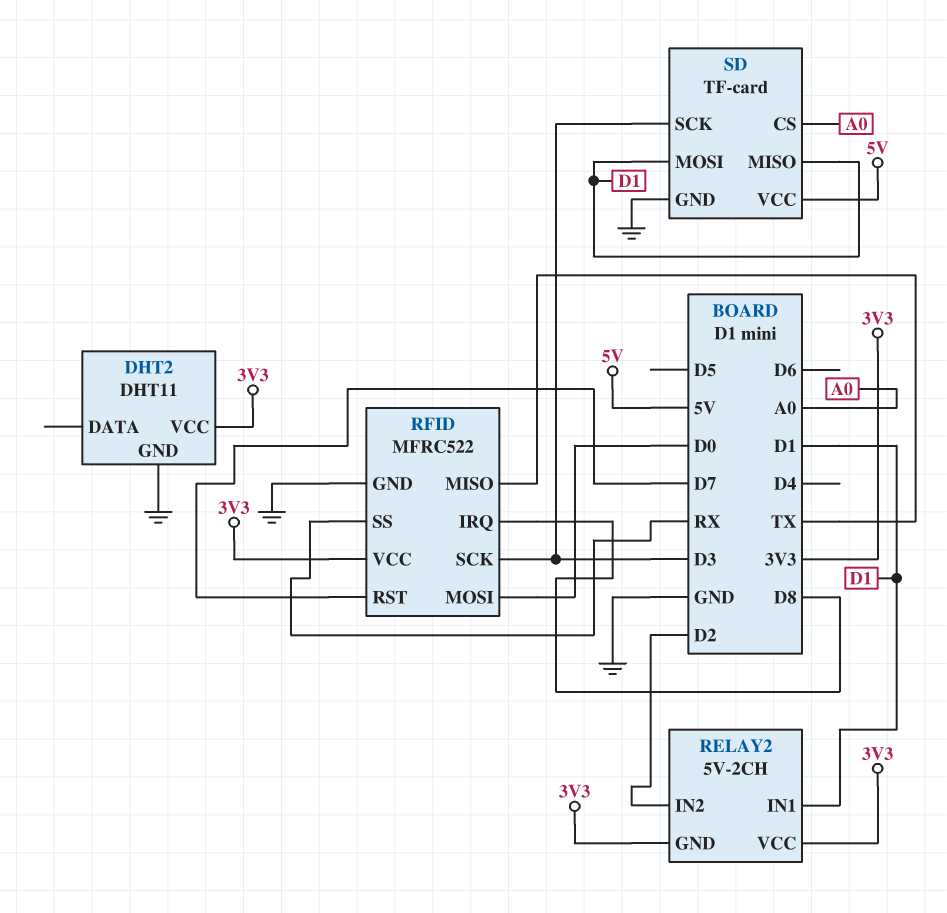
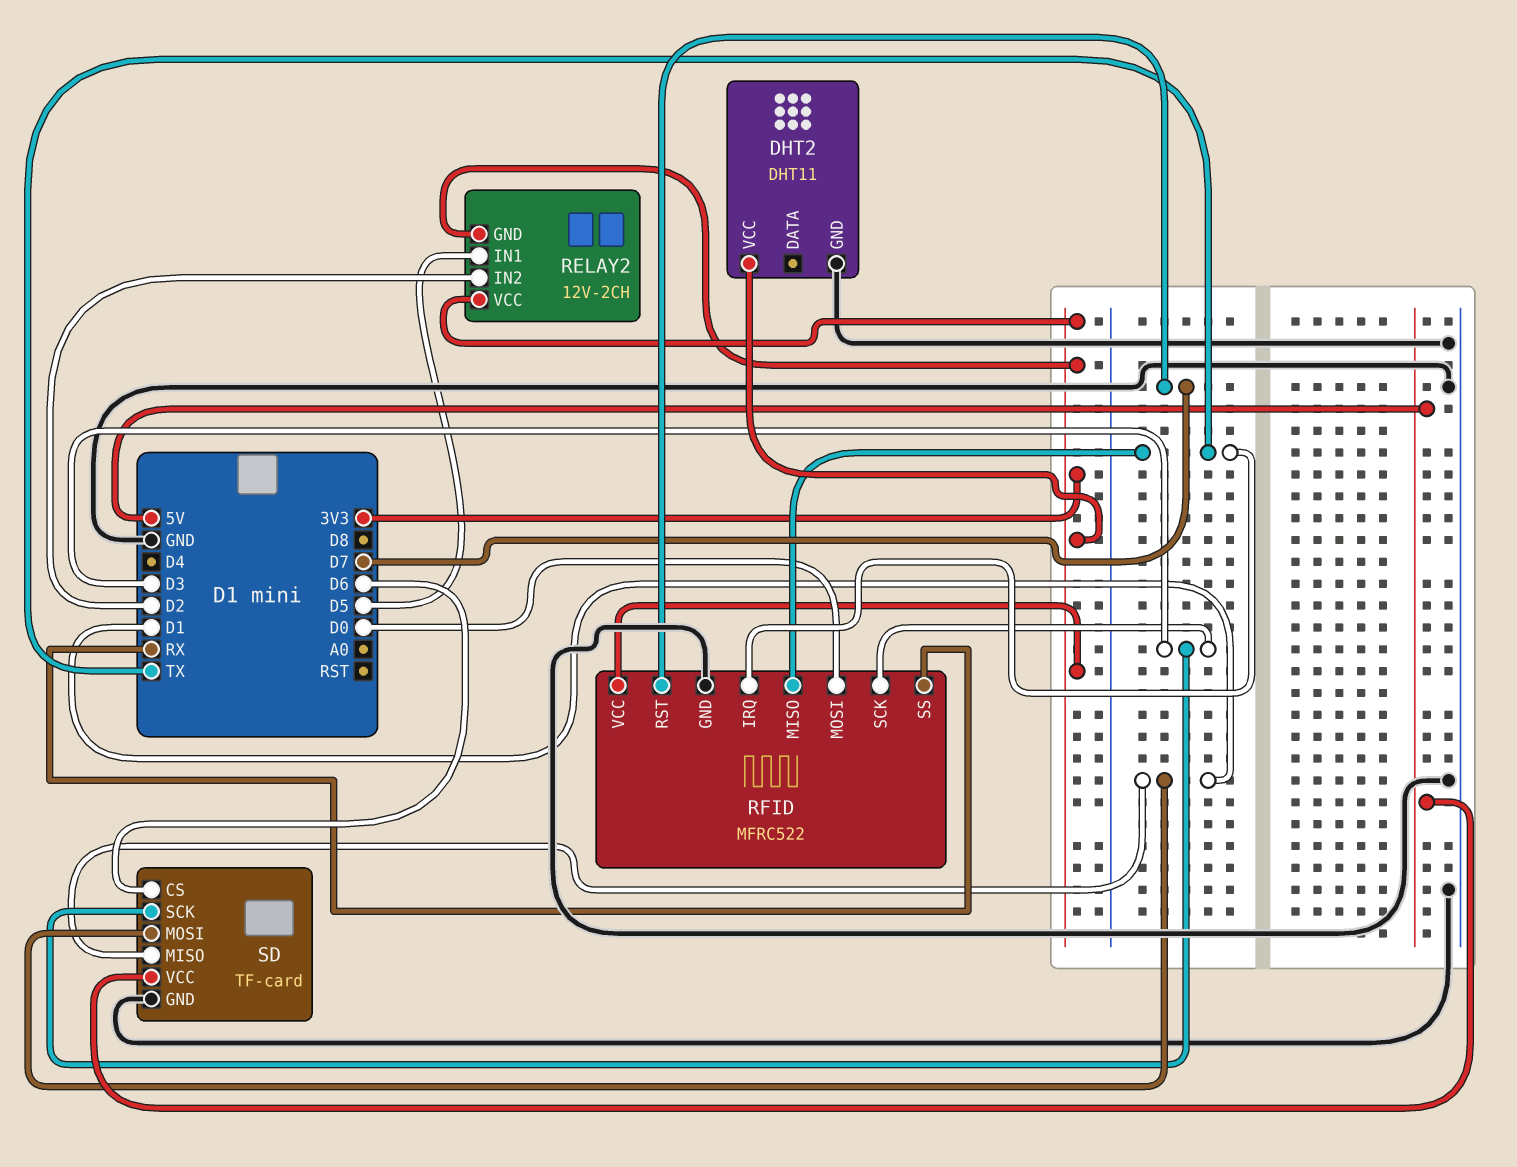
RELAY2: 5V-2CH -> 12V-2CH
RELAY2 pin IN1: D1 -> D5
RFID pin IRQ: D8 -> TX
SD pin CS: A0 -> D6

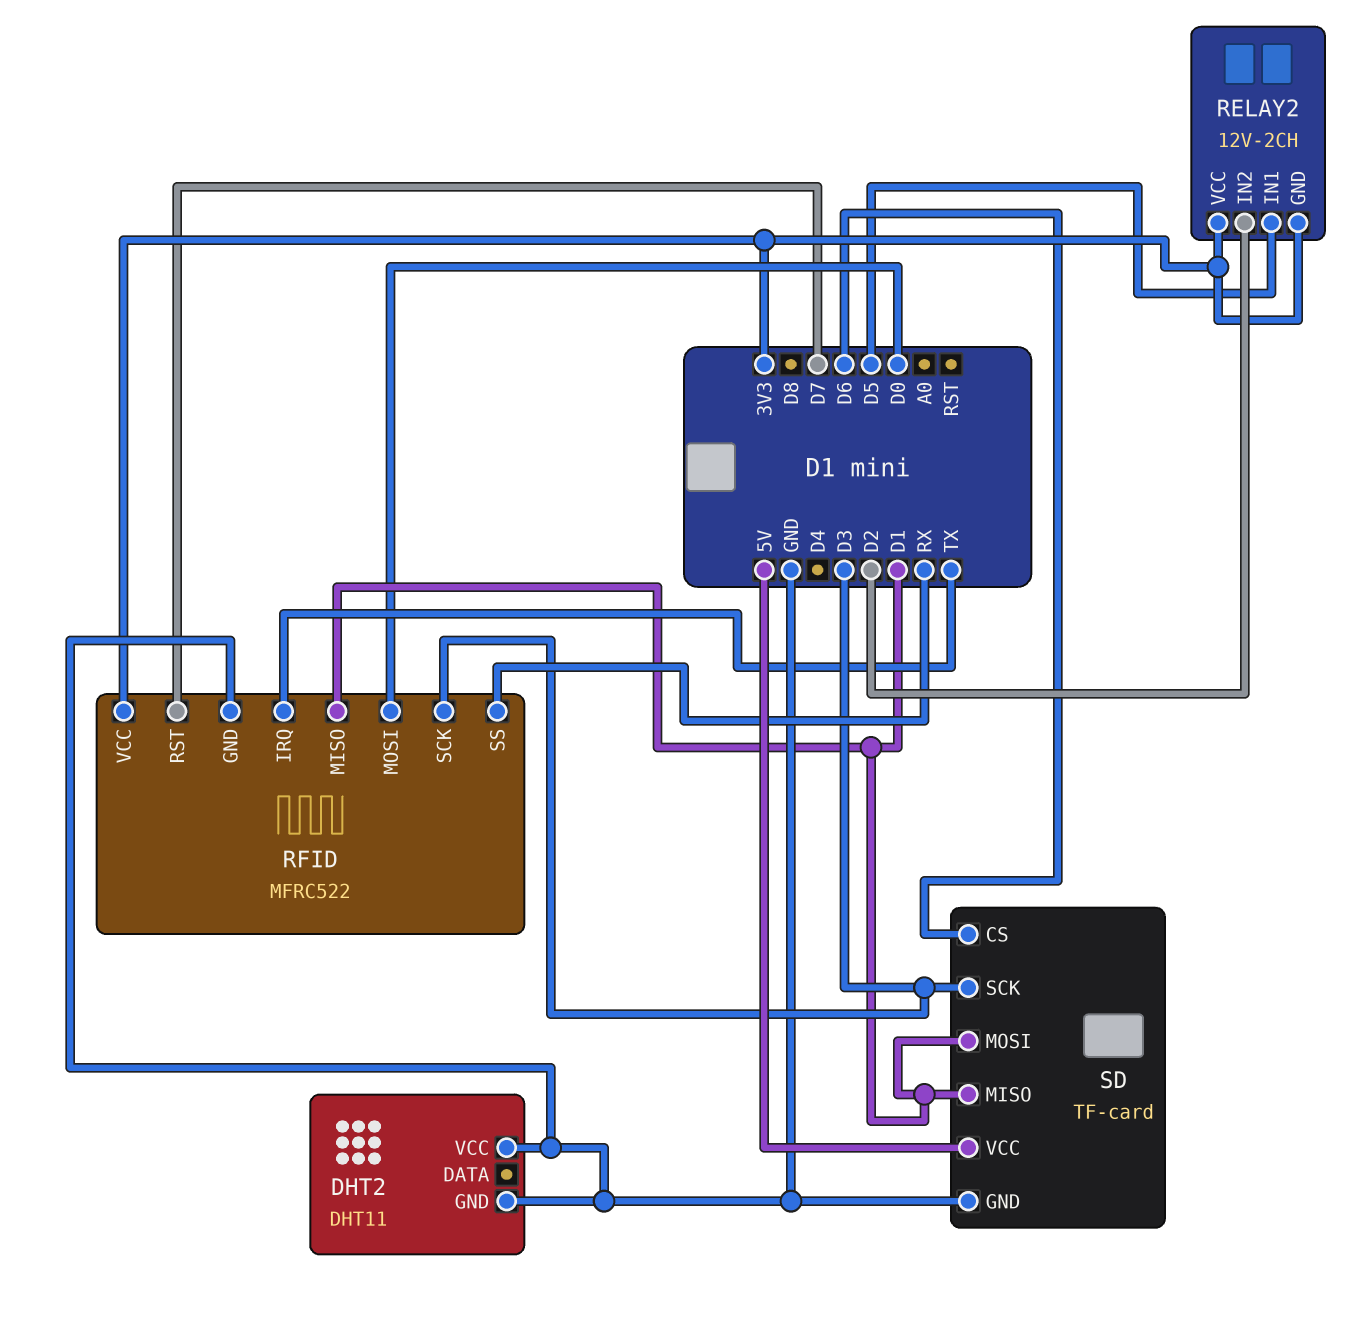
DHT2 pin VCC: 3V3 -> GND
RFID pin MISO: TX -> D1

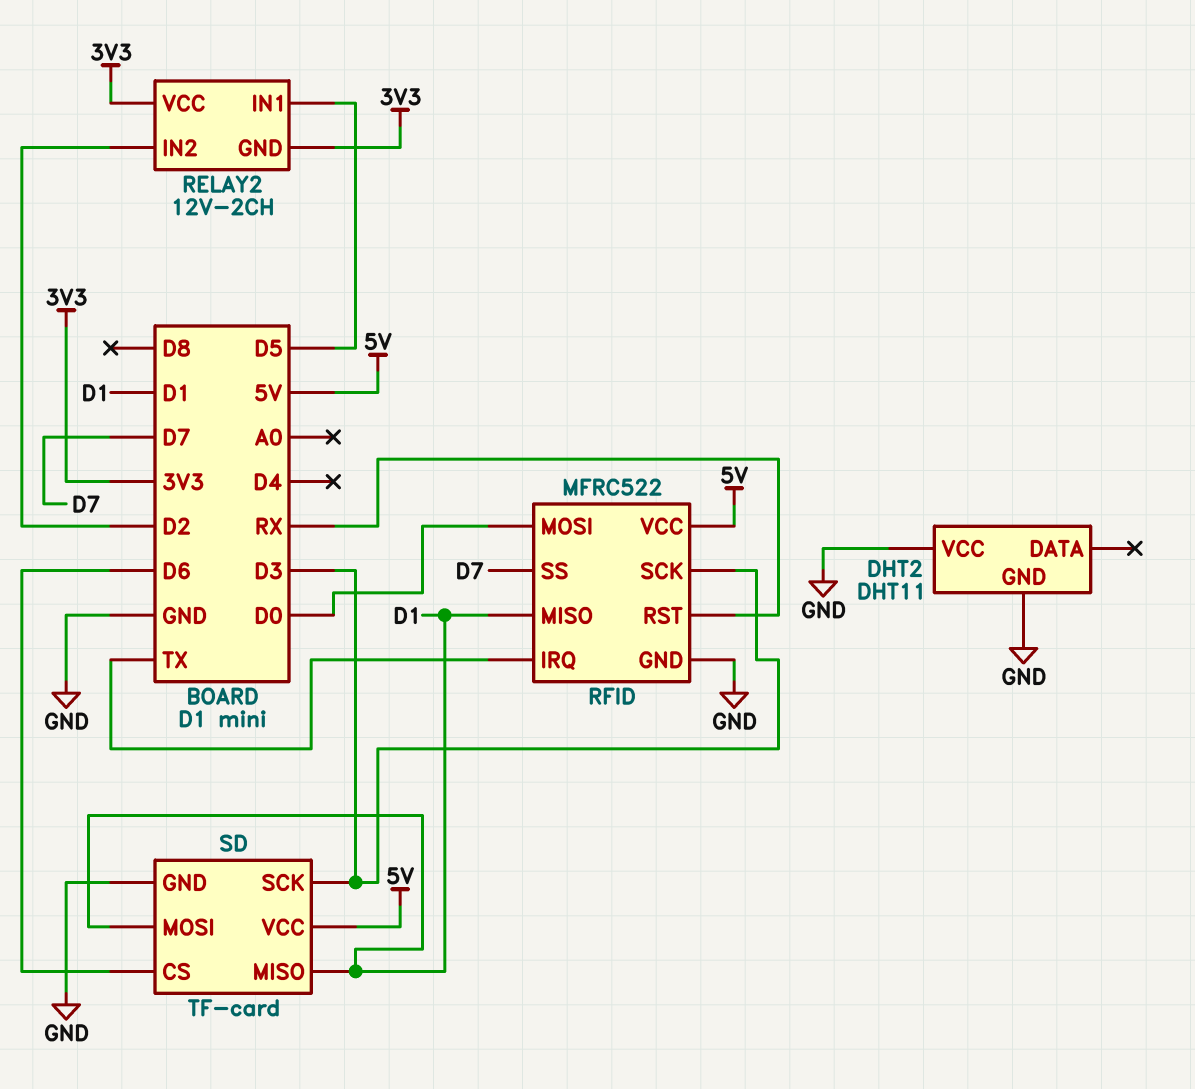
RFID pin RST: D7 -> RX
RFID pin SS: RX -> D7
RFID pin VCC: 3V3 -> 5V

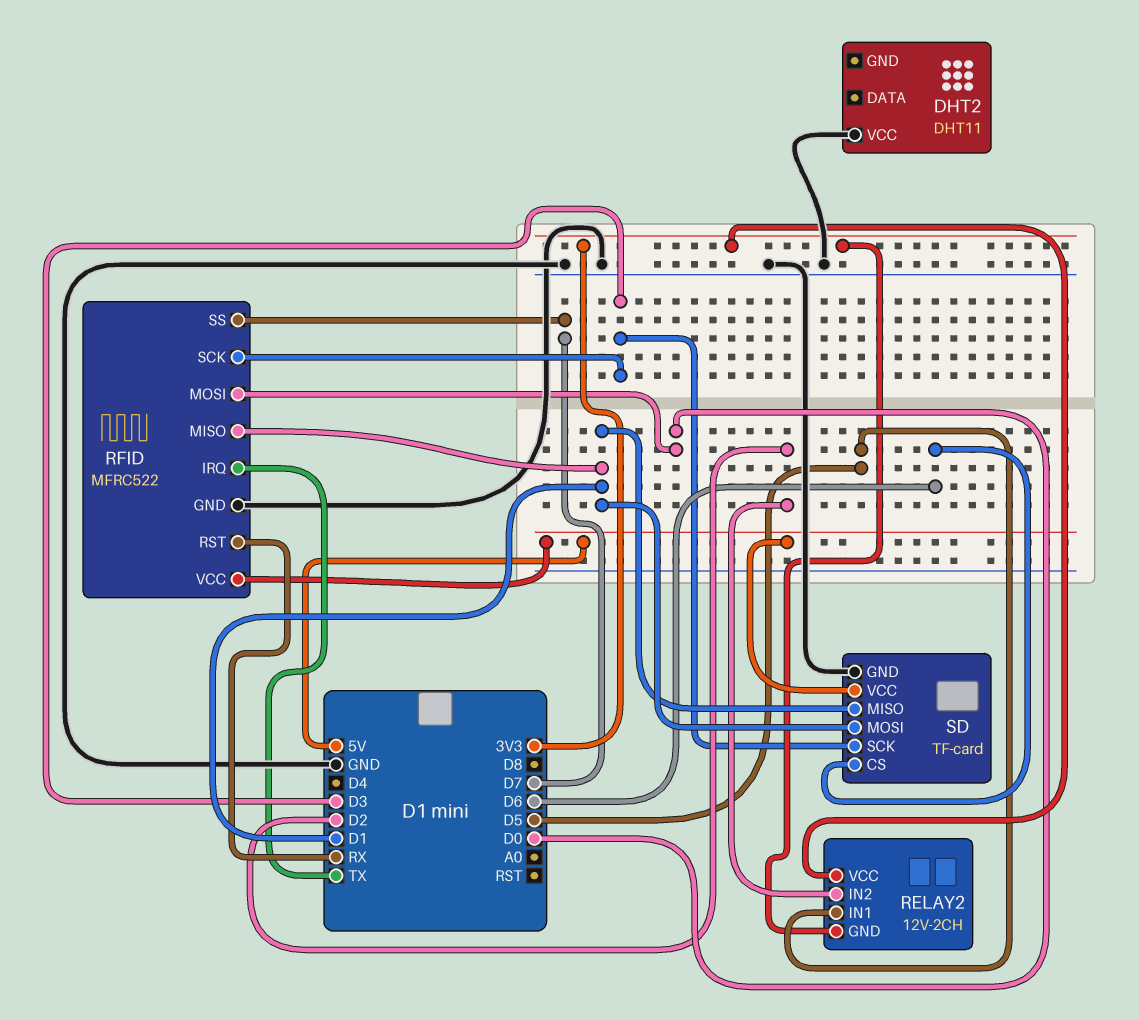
DHT2 pin GND: GND -> none

